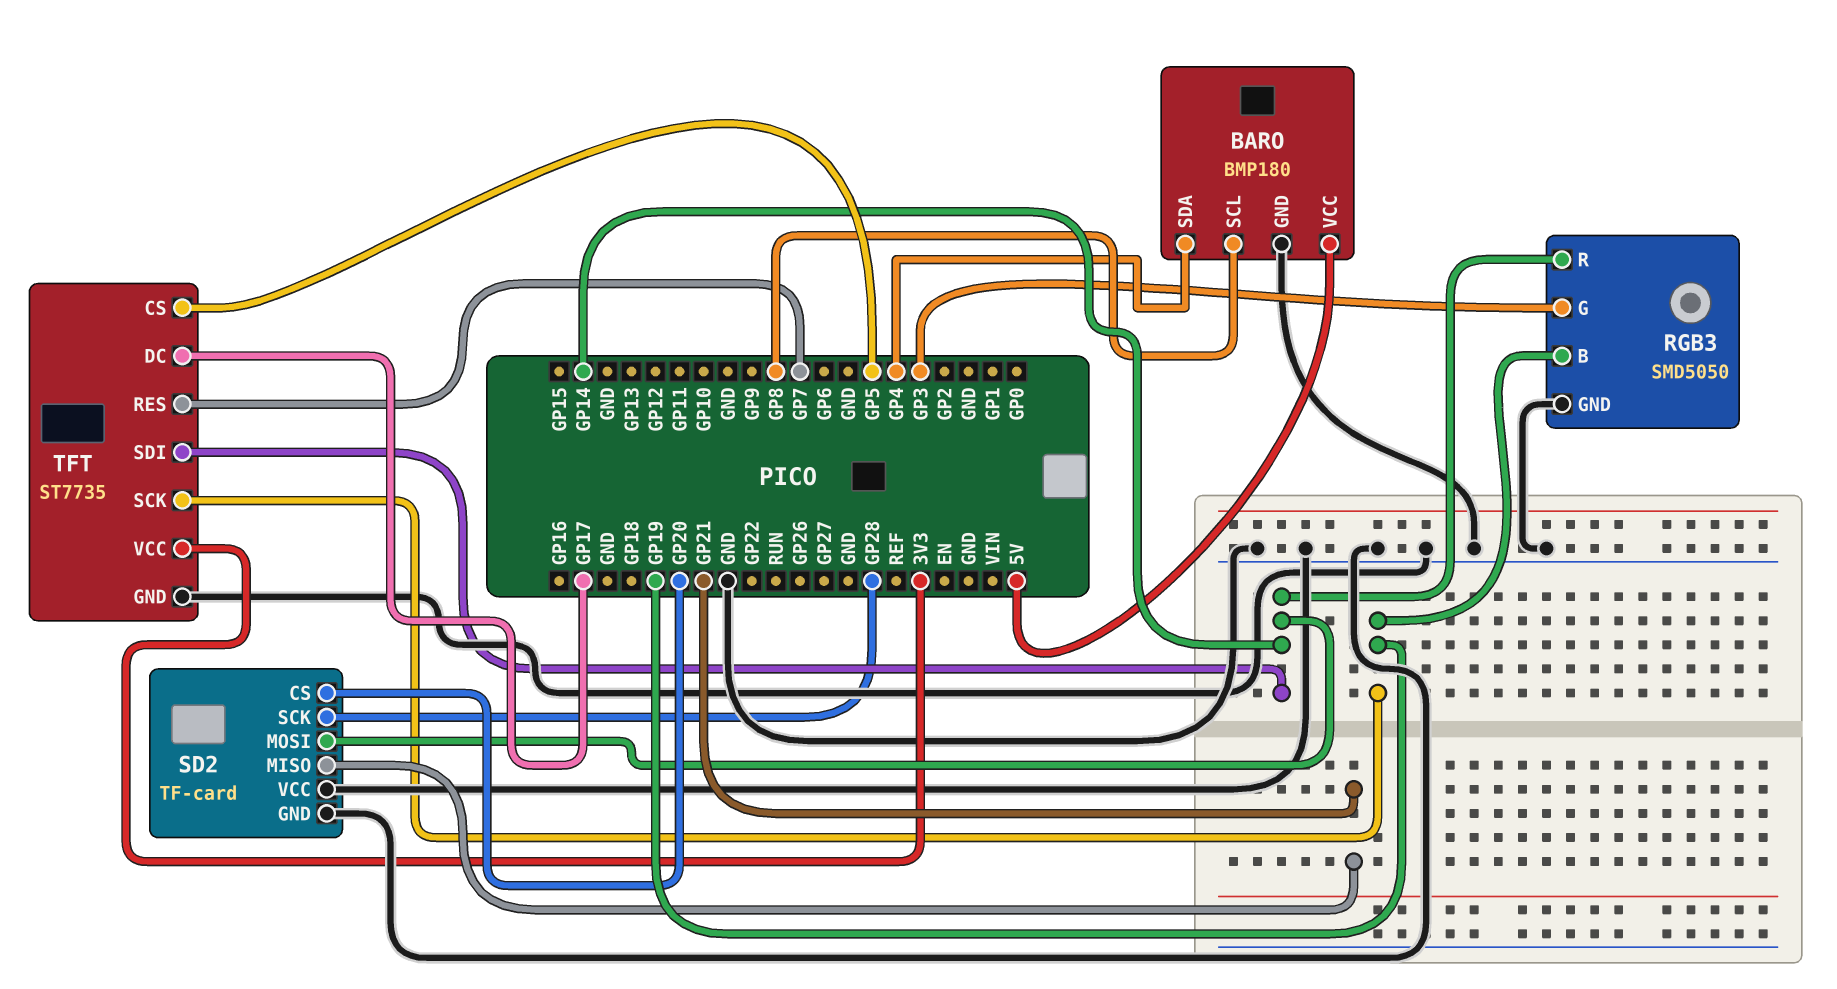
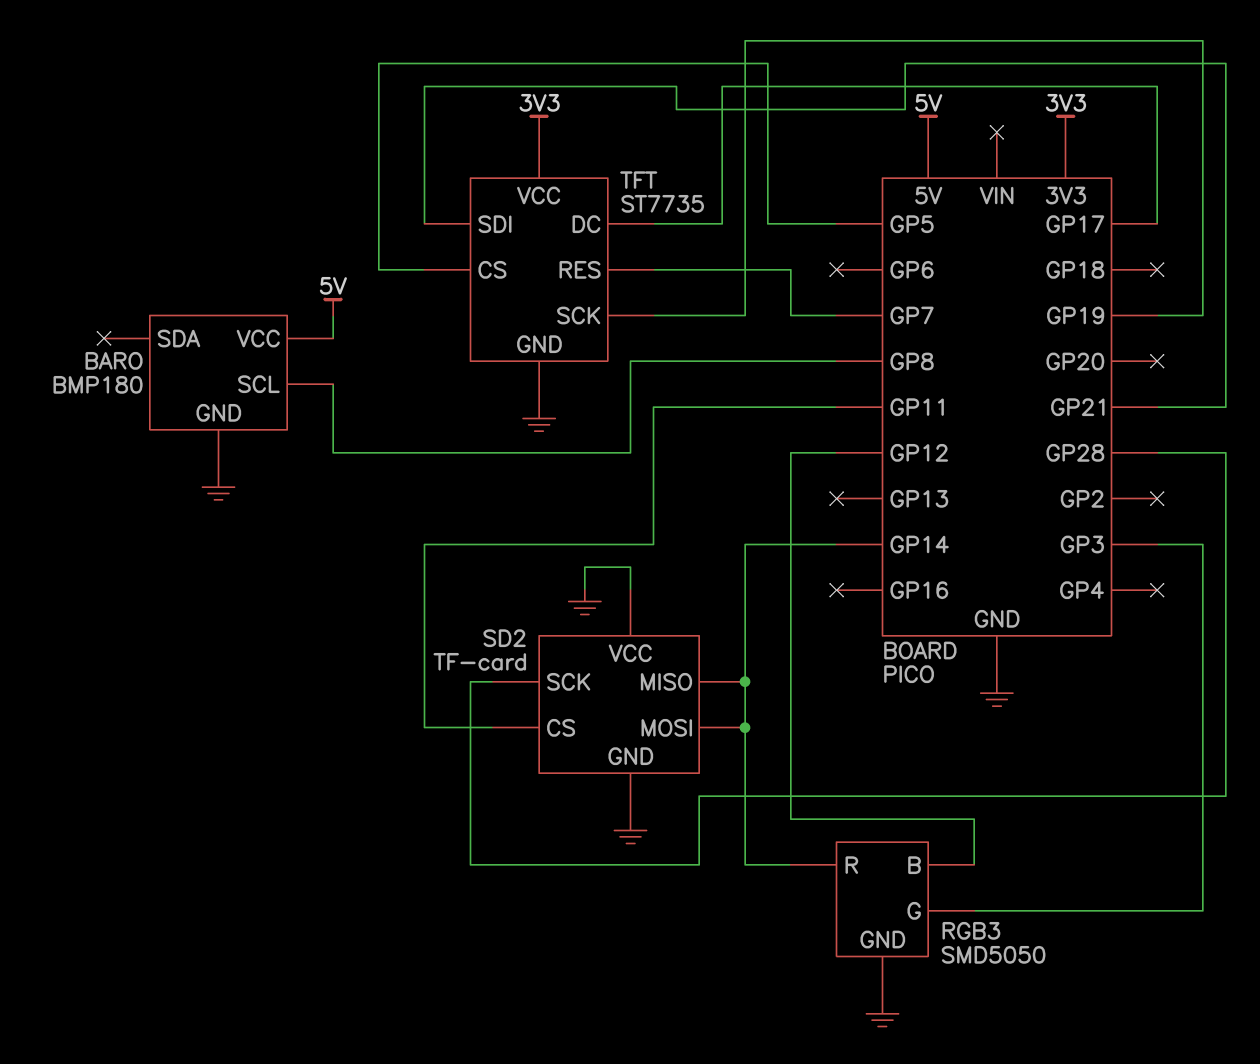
BARO pin SDA: GP4 -> none
RGB3 pin B: GP19 -> GP12
SD2 pin CS: GP20 -> GP11
SD2 pin MISO: GP21 -> GP14
TFT pin SDI: GP14 -> GP21

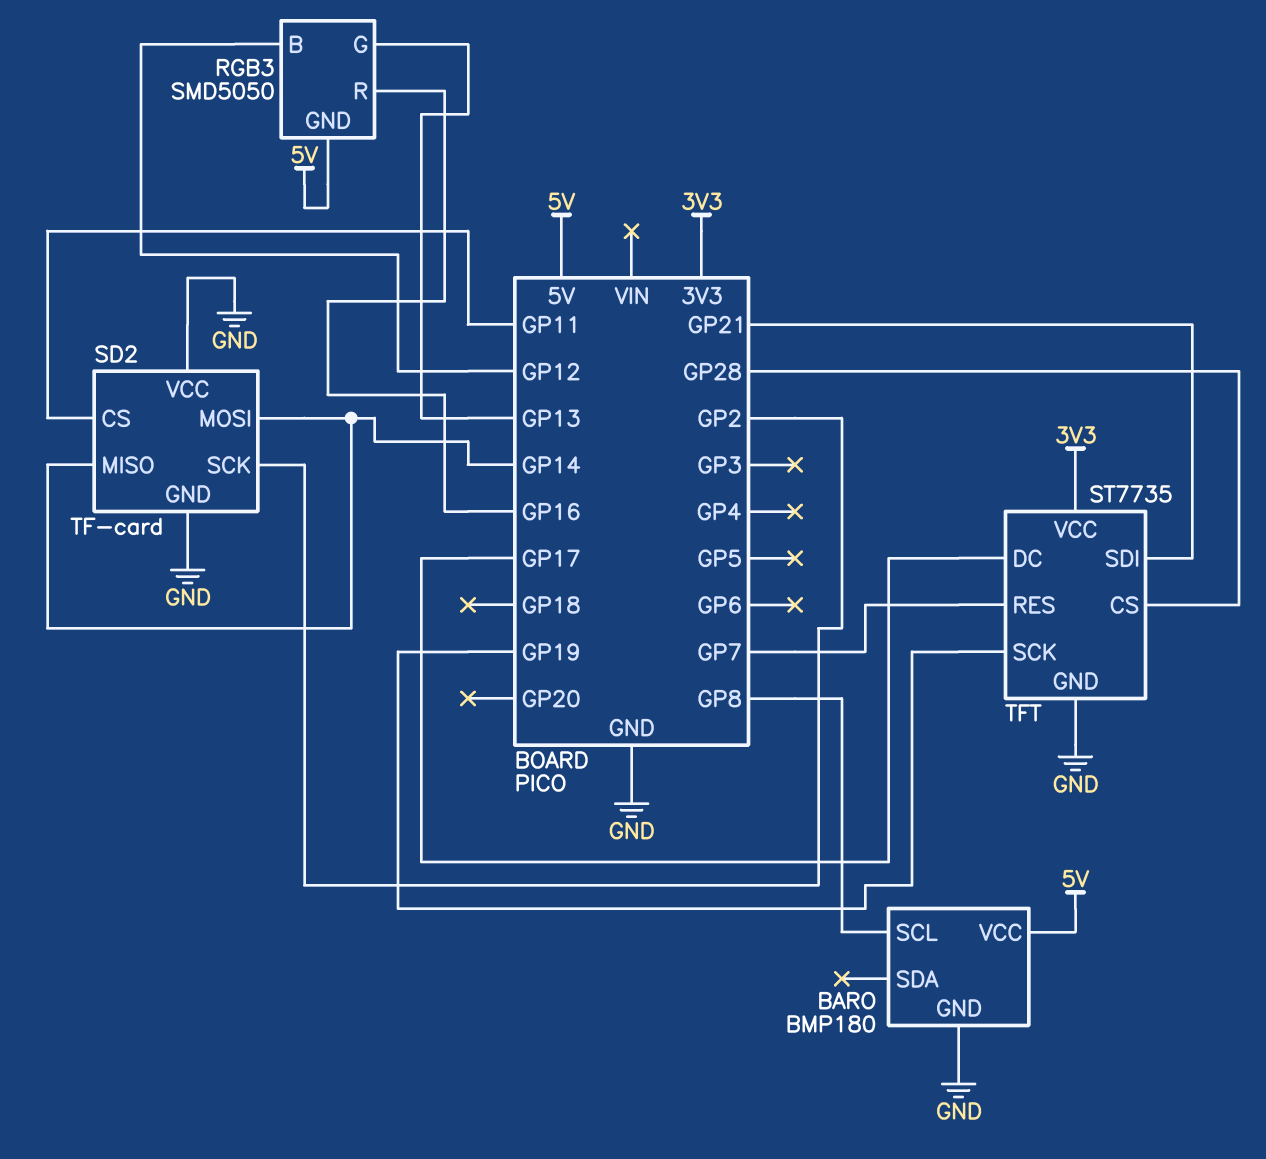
RGB3 pin G: GP3 -> GP13
RGB3 pin GND: GND -> 5V
RGB3 pin R: GP14 -> GP16
SD2 pin SCK: GP28 -> GP2
TFT pin CS: GP5 -> GP28

